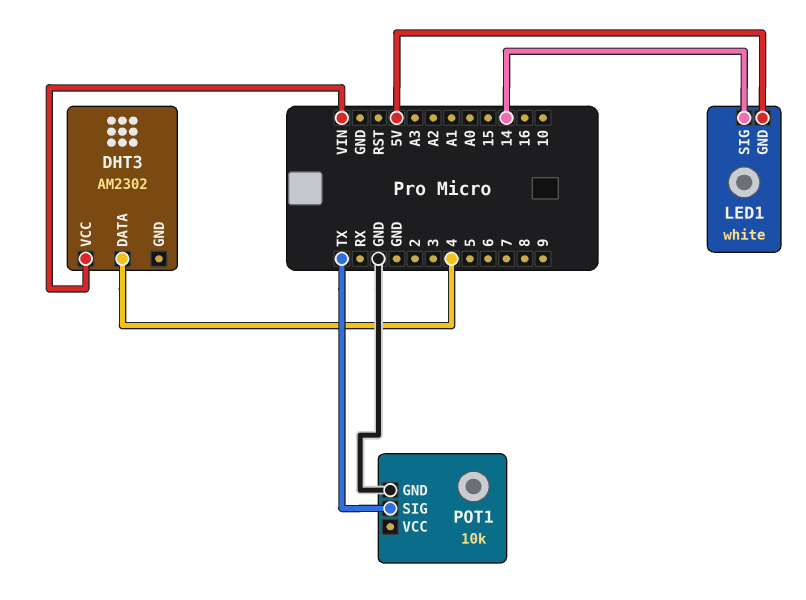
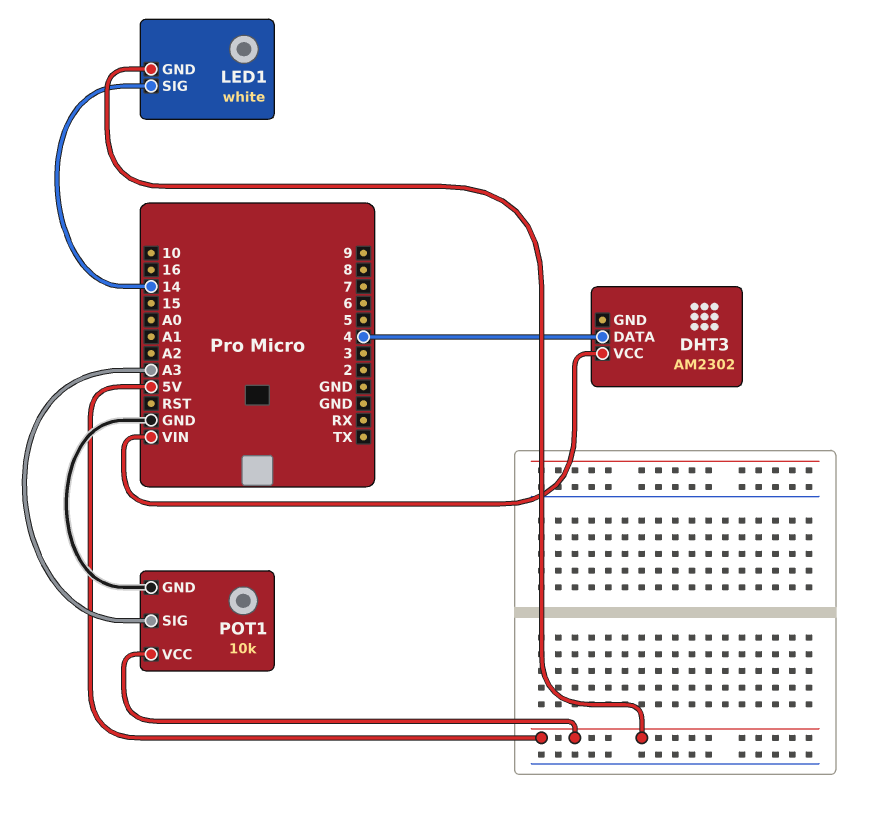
POT1 pin SIG: TX -> A3
POT1 pin VCC: none -> 5V

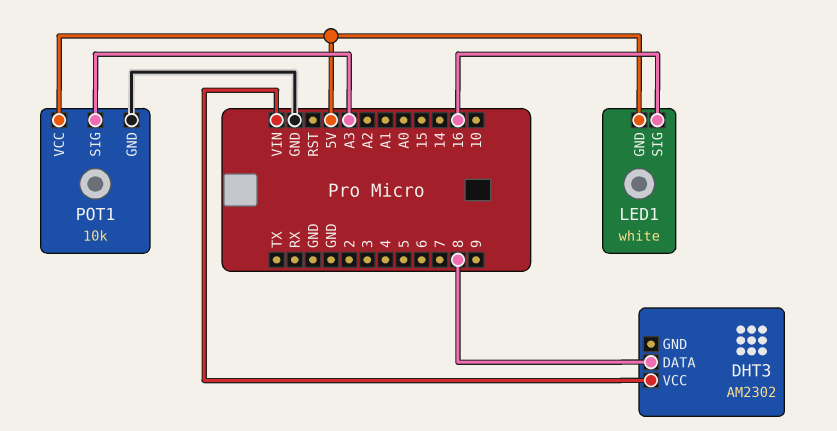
DHT3 pin DATA: 4 -> 8
LED1 pin SIG: 14 -> 16

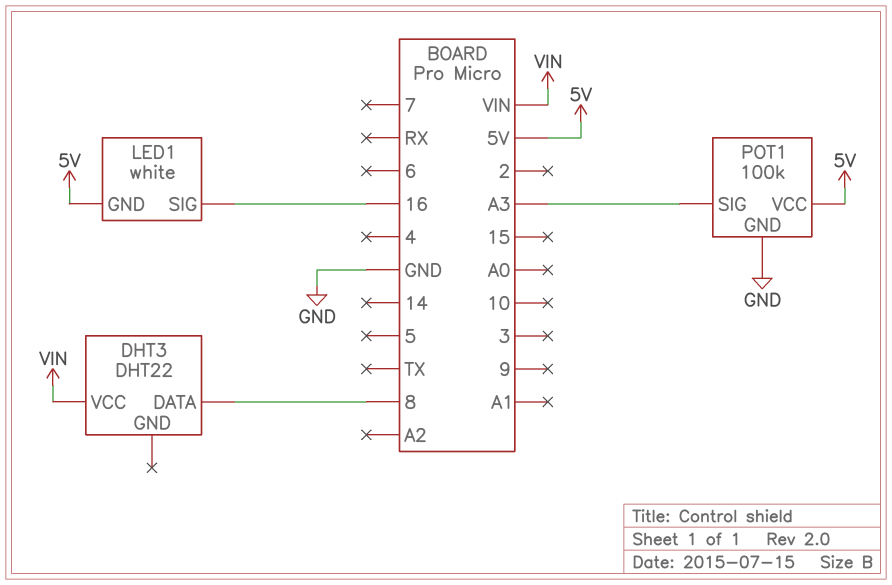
DHT3: AM2302 -> DHT22
POT1: 10k -> 100k

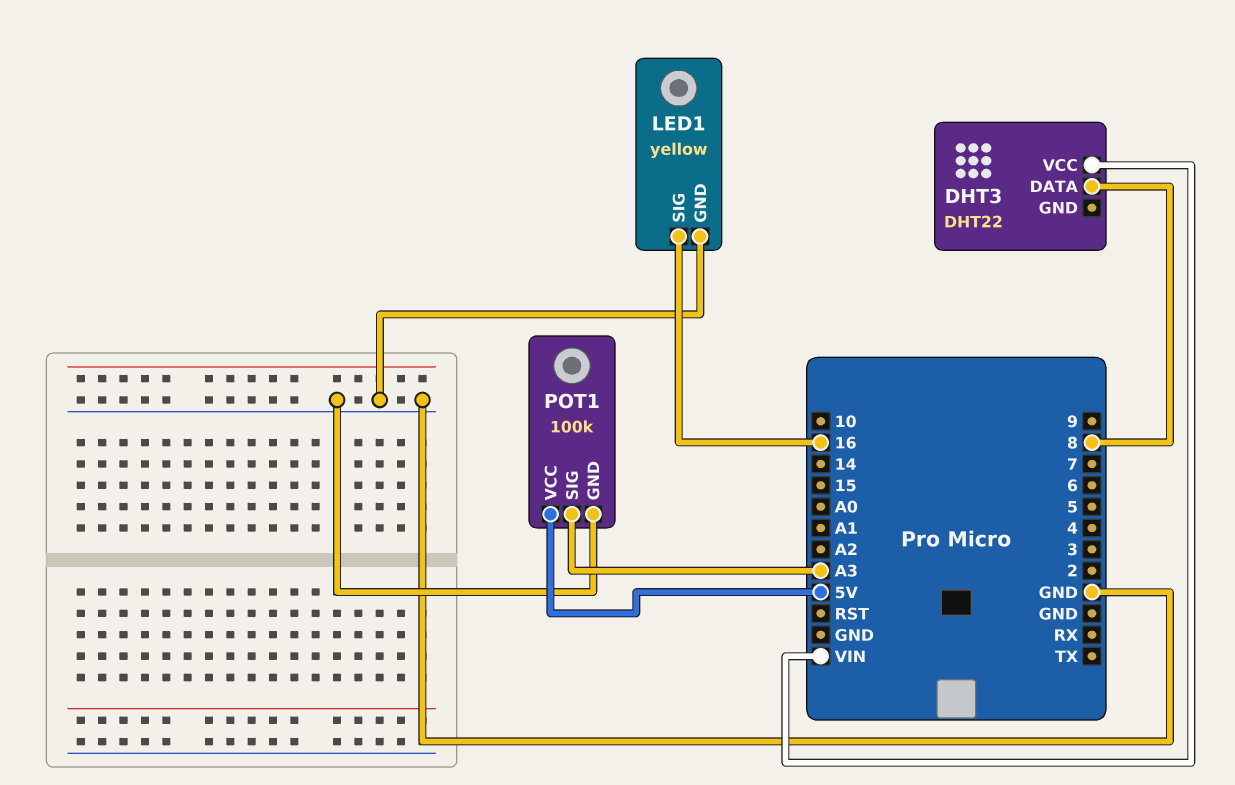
LED1: white -> yellow
LED1 pin GND: 5V -> GND

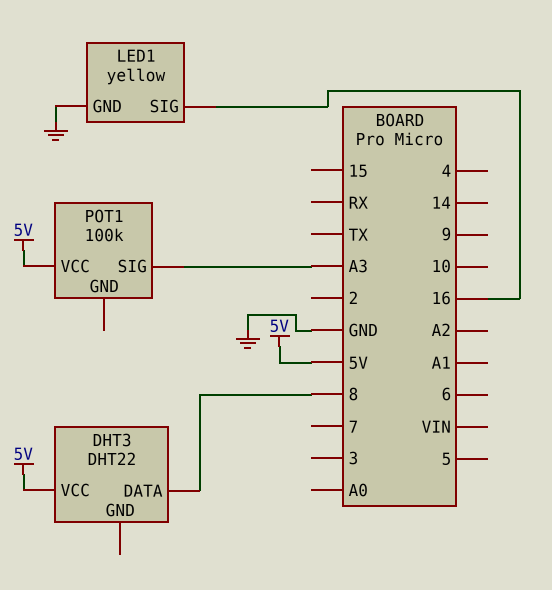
DHT3 pin VCC: VIN -> 5V
POT1 pin GND: GND -> none

